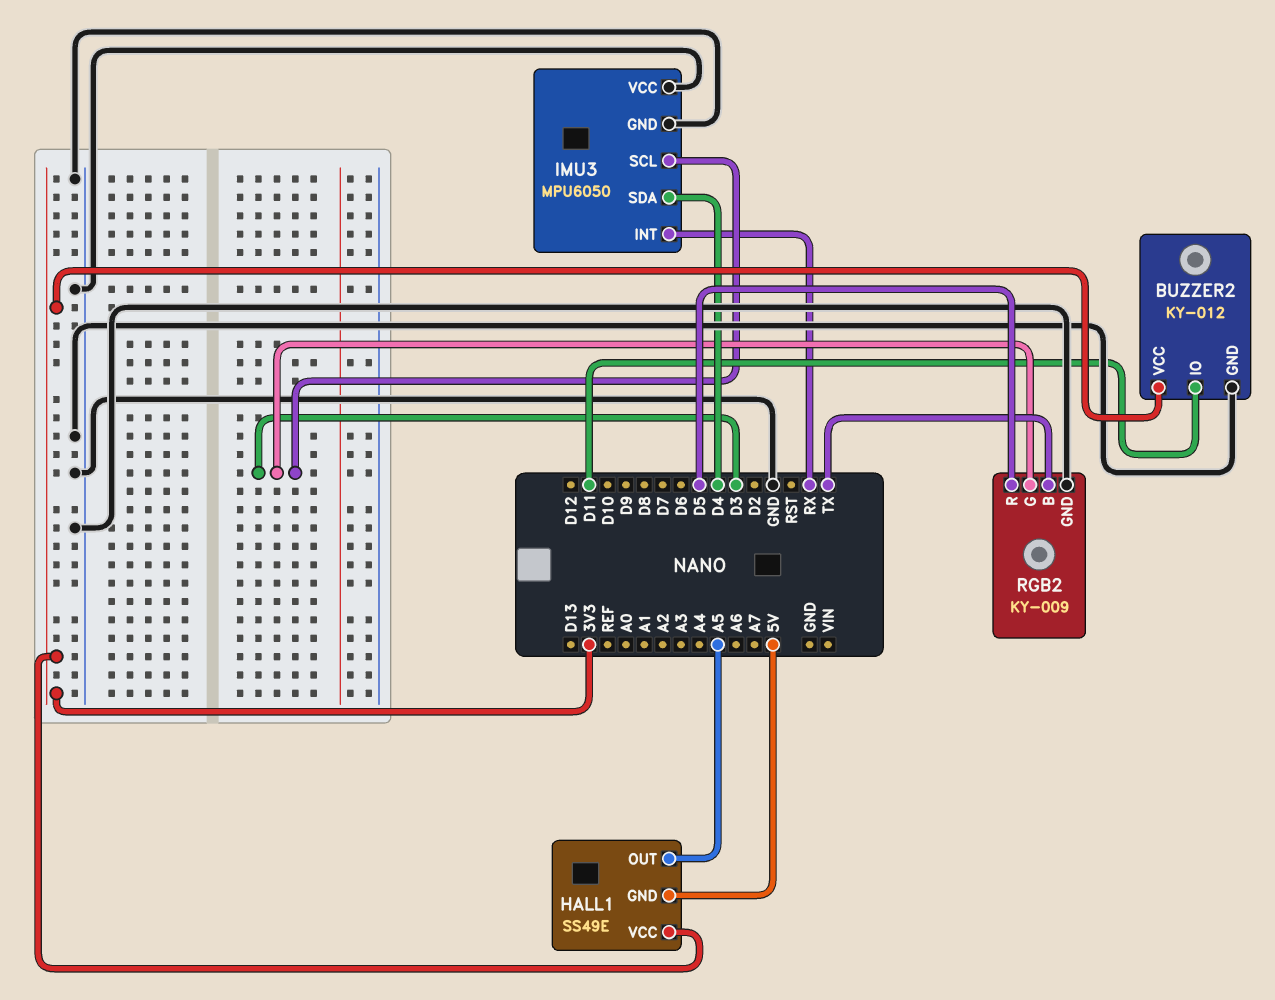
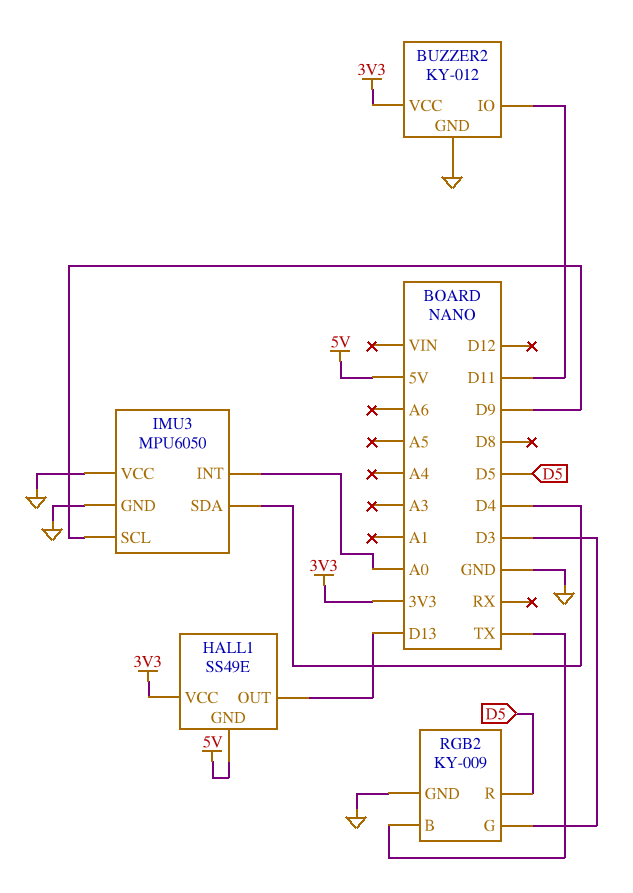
HALL1 pin OUT: A5 -> D13
IMU3 pin INT: RX -> A0
IMU3 pin SCL: D3 -> D9

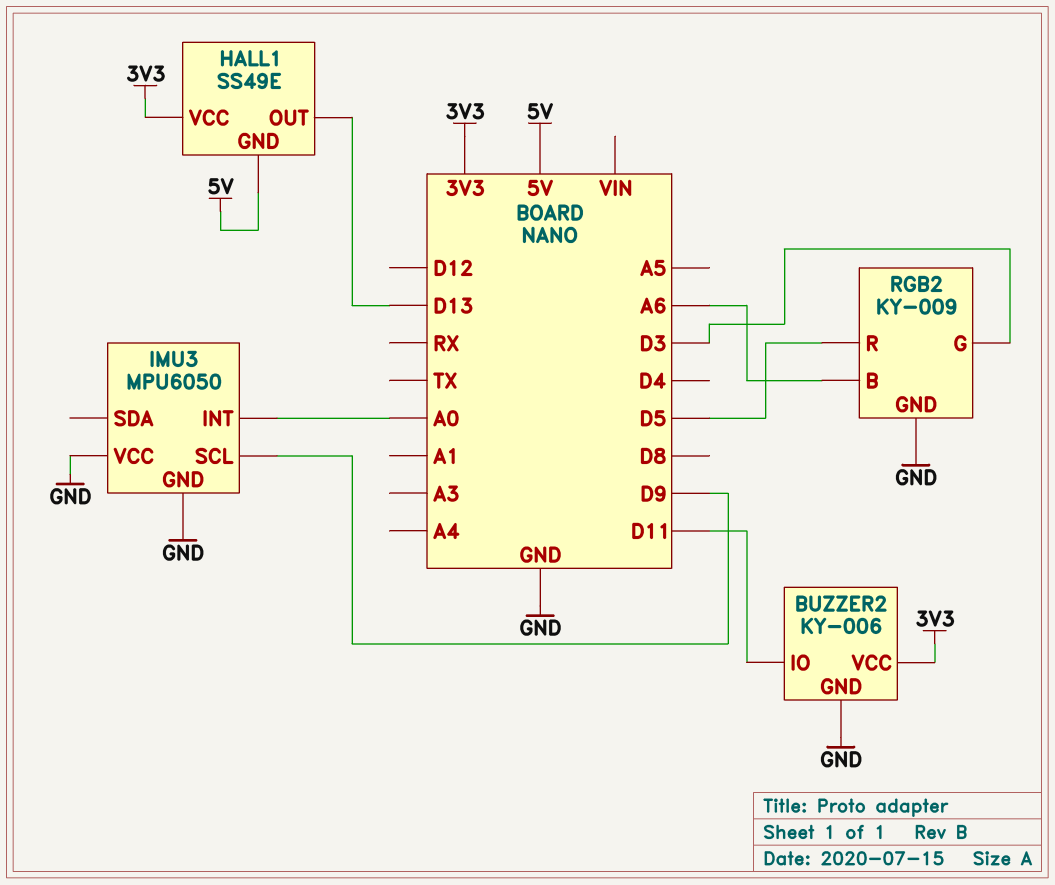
BUZZER2: KY-012 -> KY-006
IMU3 pin SDA: D4 -> none
RGB2 pin B: TX -> A6

